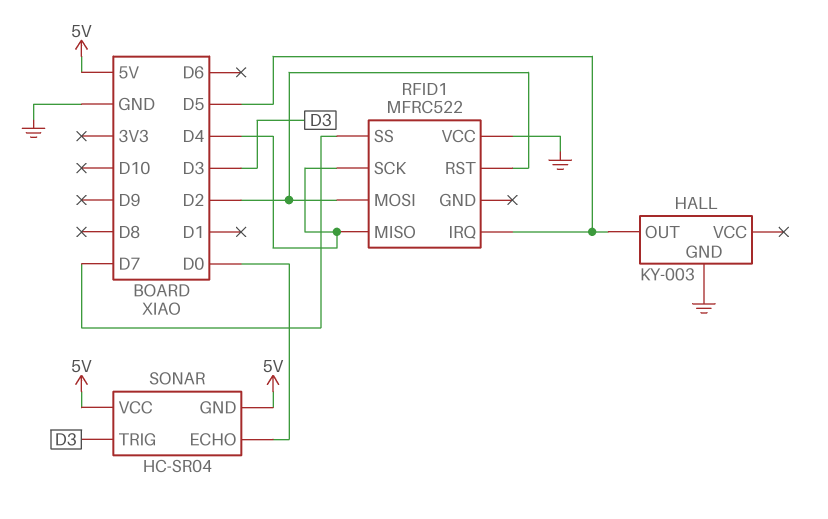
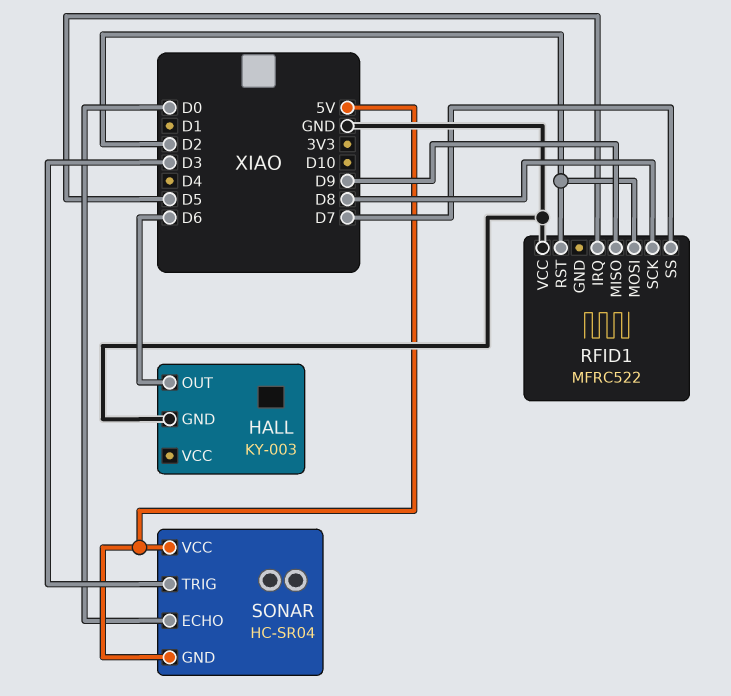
HALL pin OUT: D5 -> D6
RFID1 pin MISO: D4 -> D9
RFID1 pin SCK: D4 -> D8

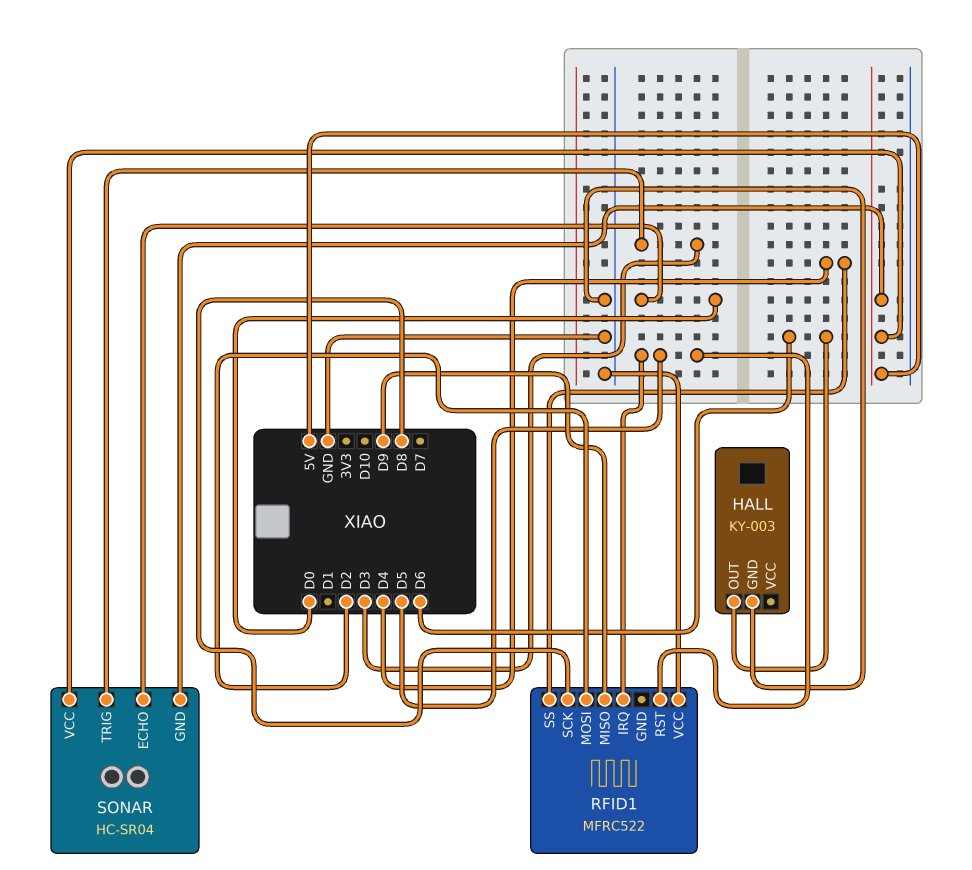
RFID1 pin RST: D2 -> D5
RFID1 pin SS: D7 -> D4

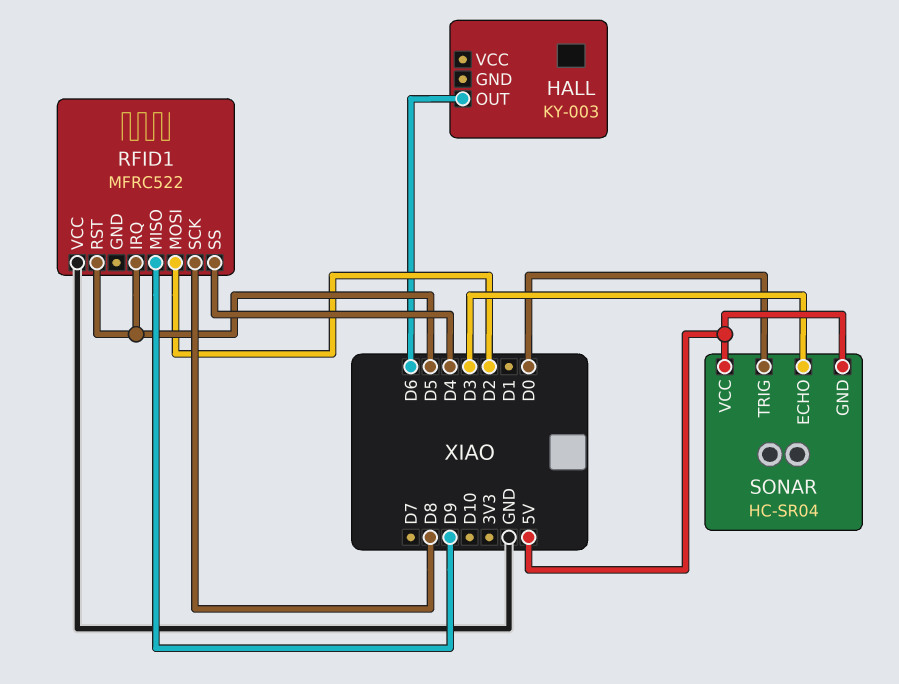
HALL pin GND: GND -> none
SONAR pin ECHO: D0 -> D3
SONAR pin TRIG: D3 -> D0

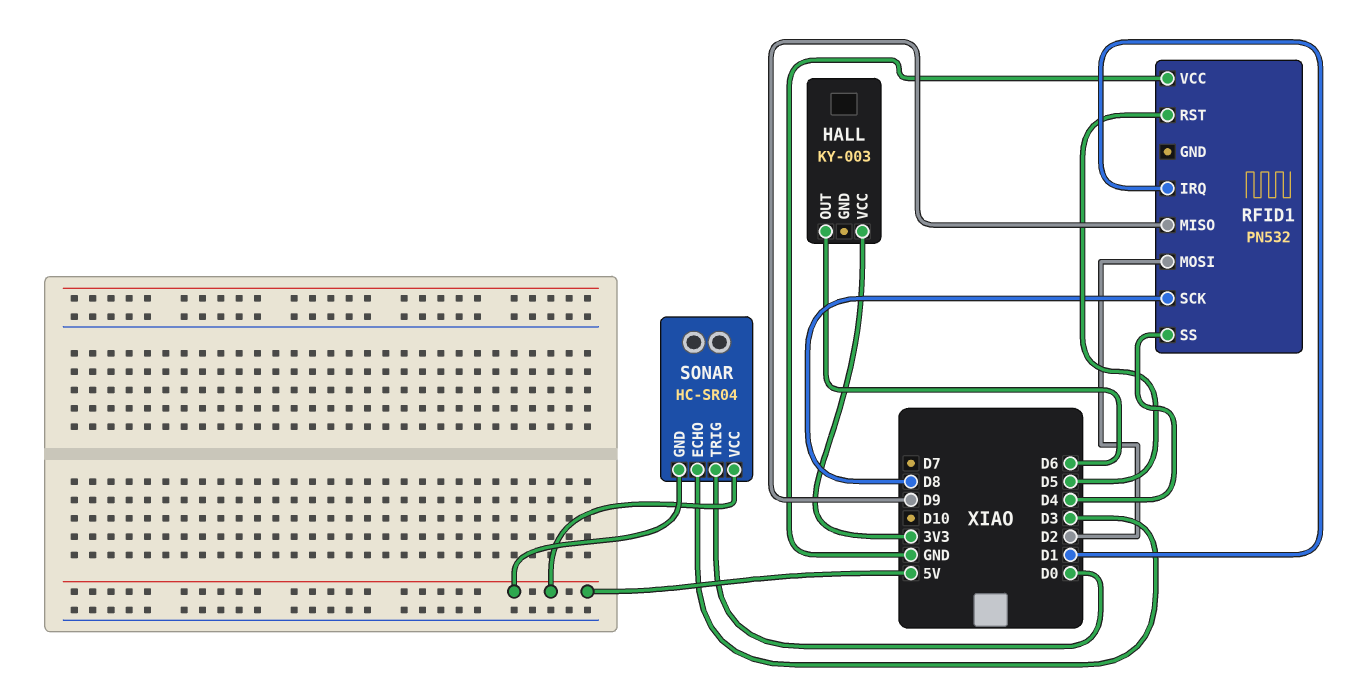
HALL pin VCC: none -> 3V3
RFID1: MFRC522 -> PN532
RFID1 pin IRQ: D5 -> D1

